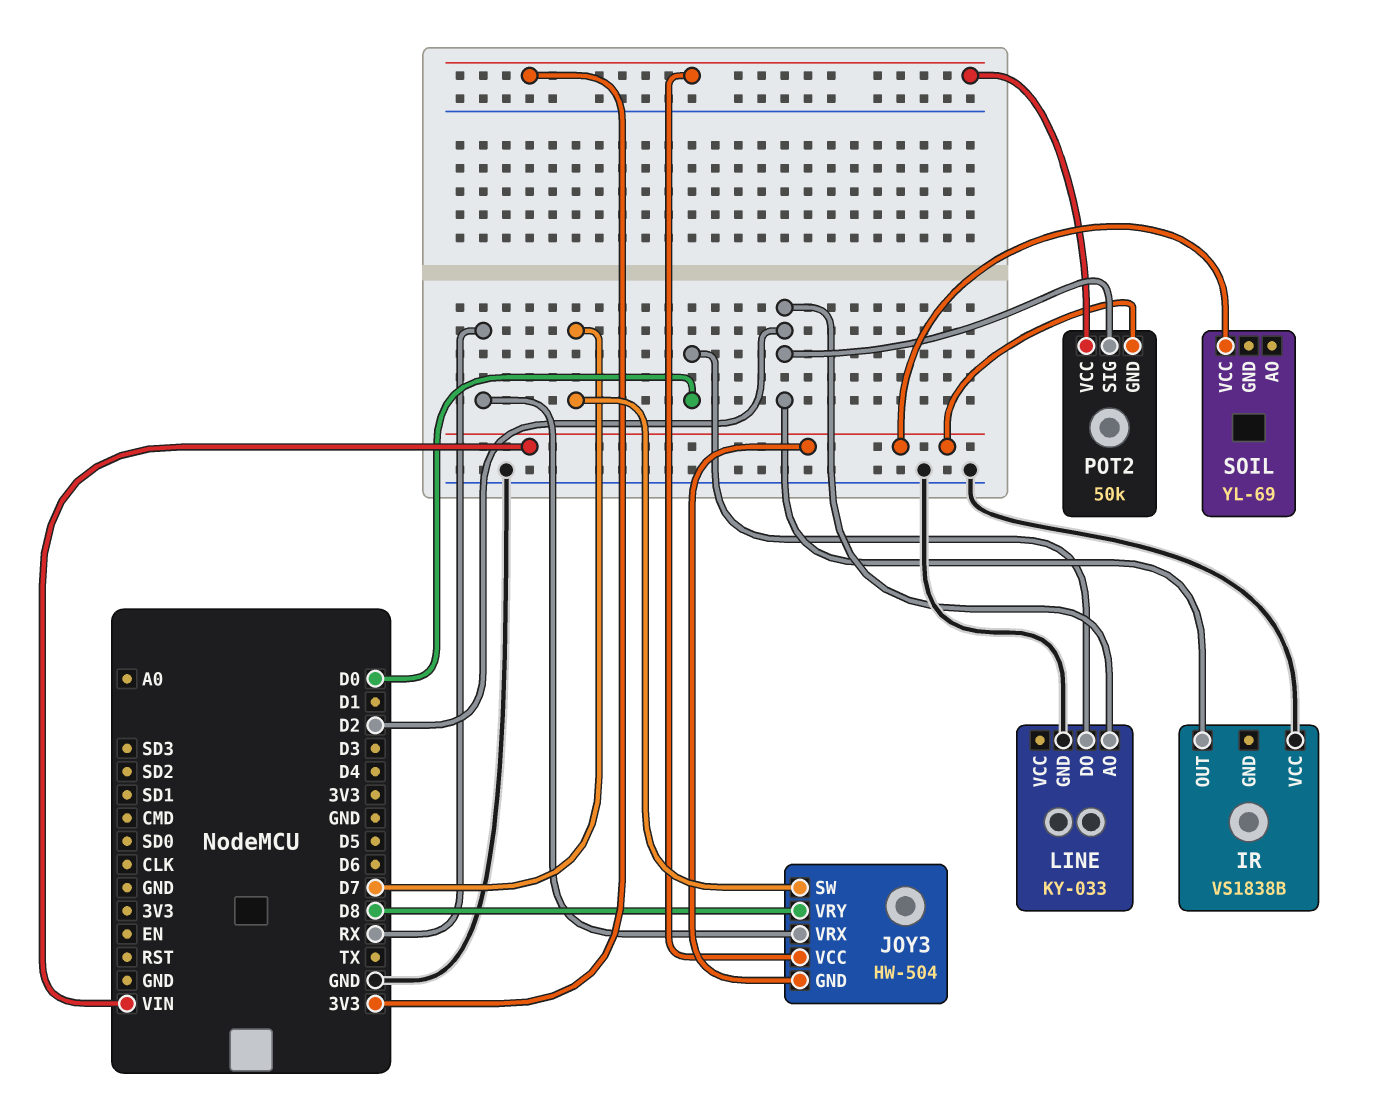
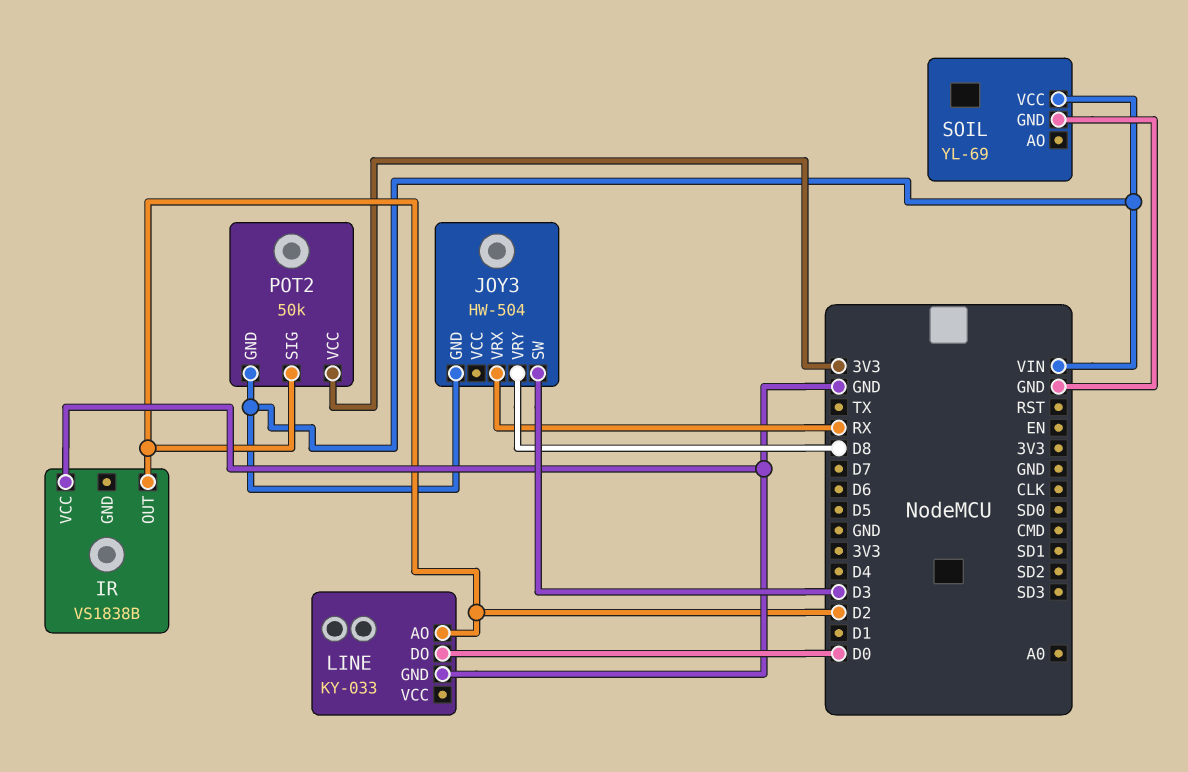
JOY3 pin SW: D7 -> D3
JOY3 pin VCC: 3V3 -> none
SOIL pin GND: none -> GND

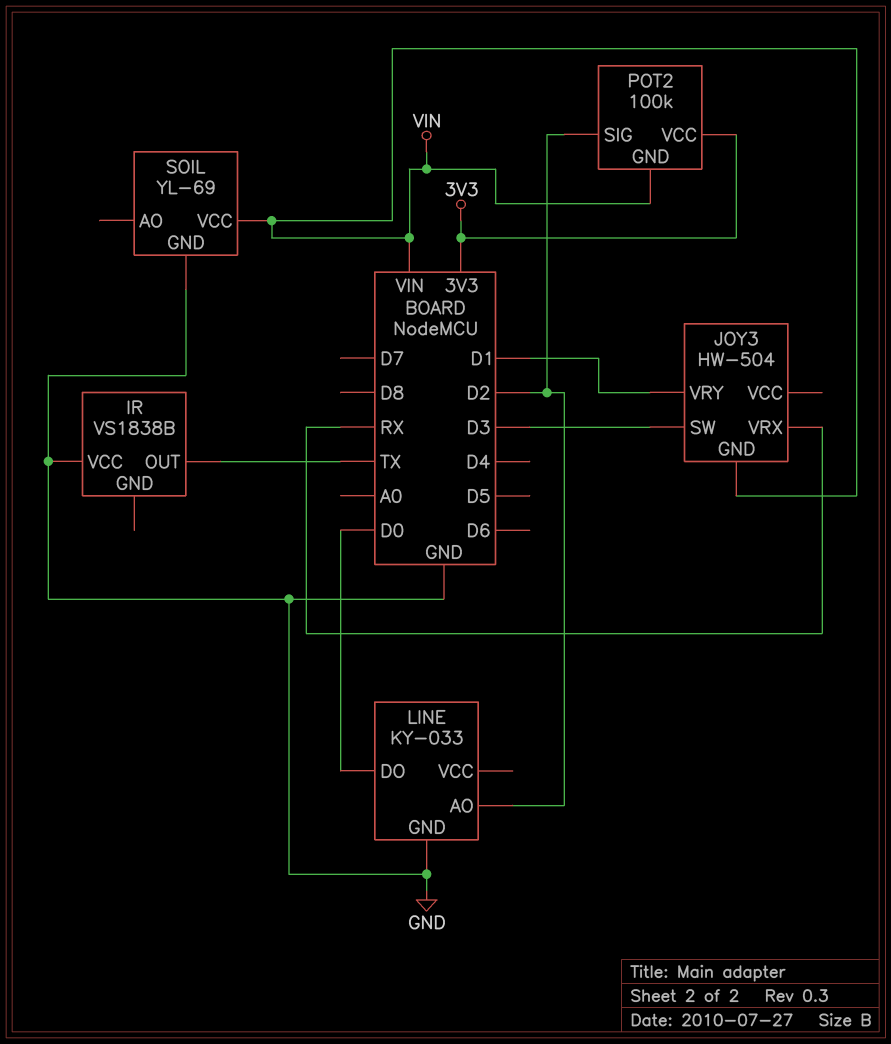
IR pin OUT: D2 -> TX
JOY3 pin VRY: D8 -> D1
POT2: 50k -> 100k

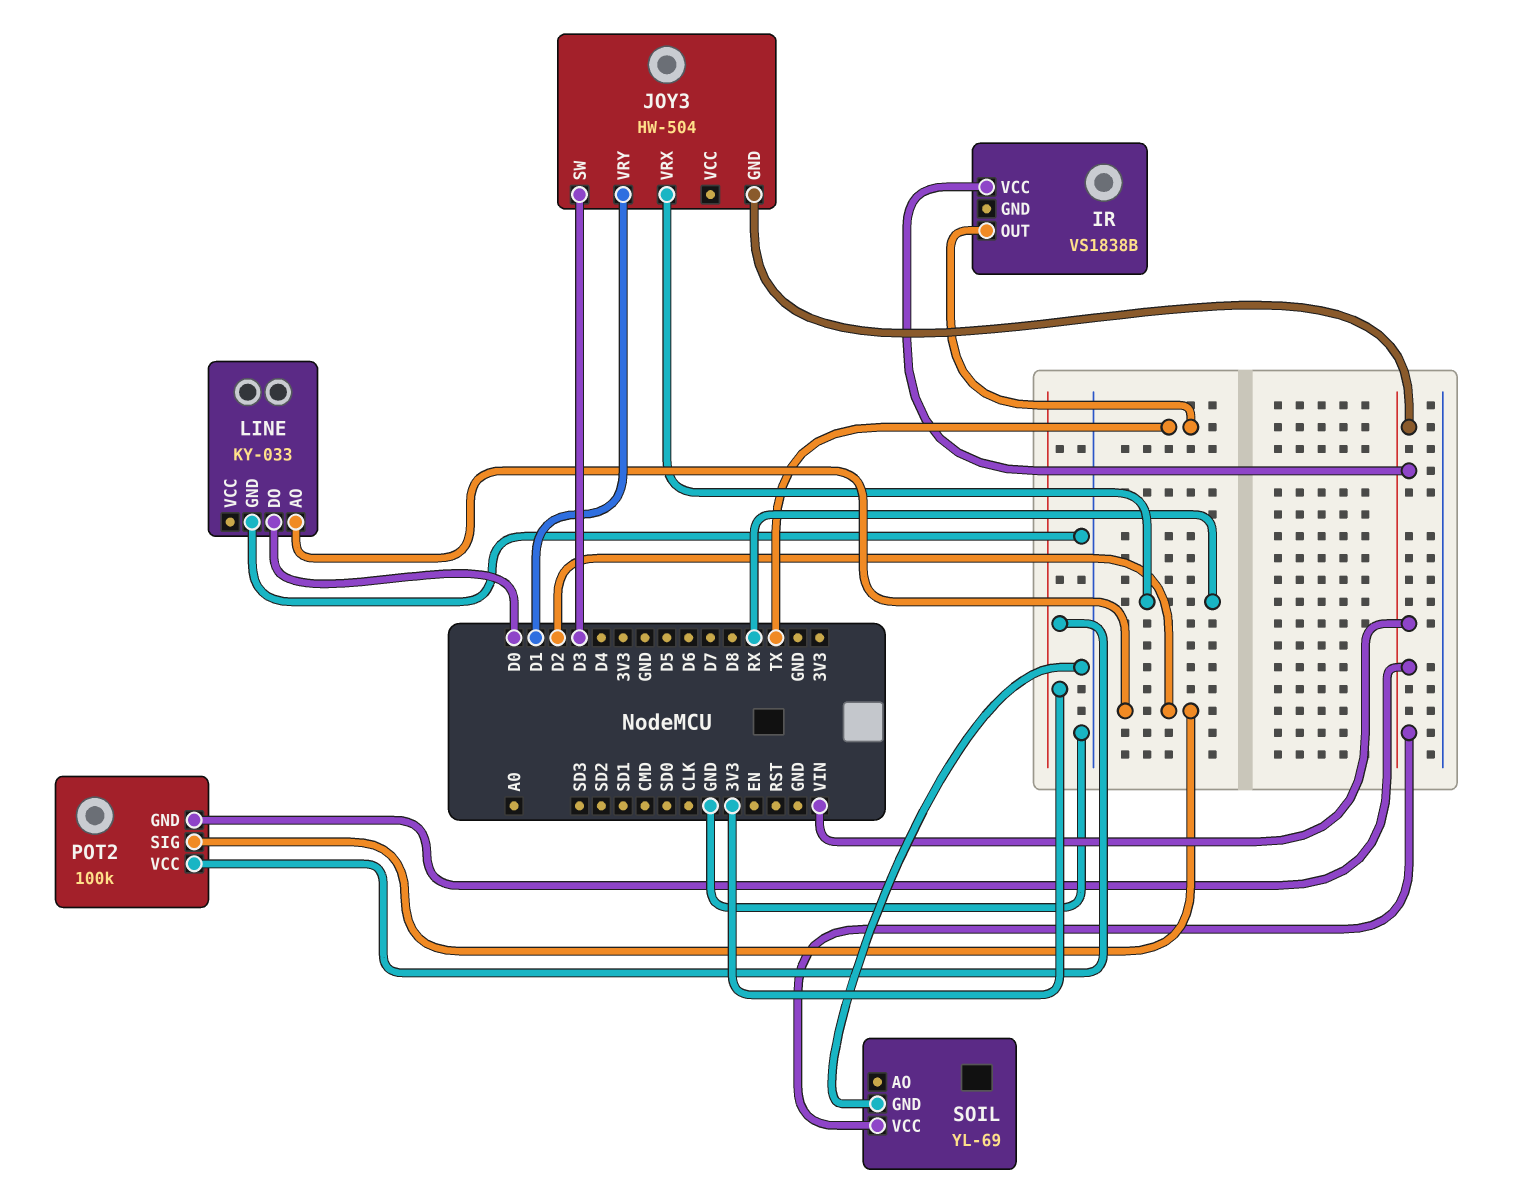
IR pin VCC: GND -> VIN

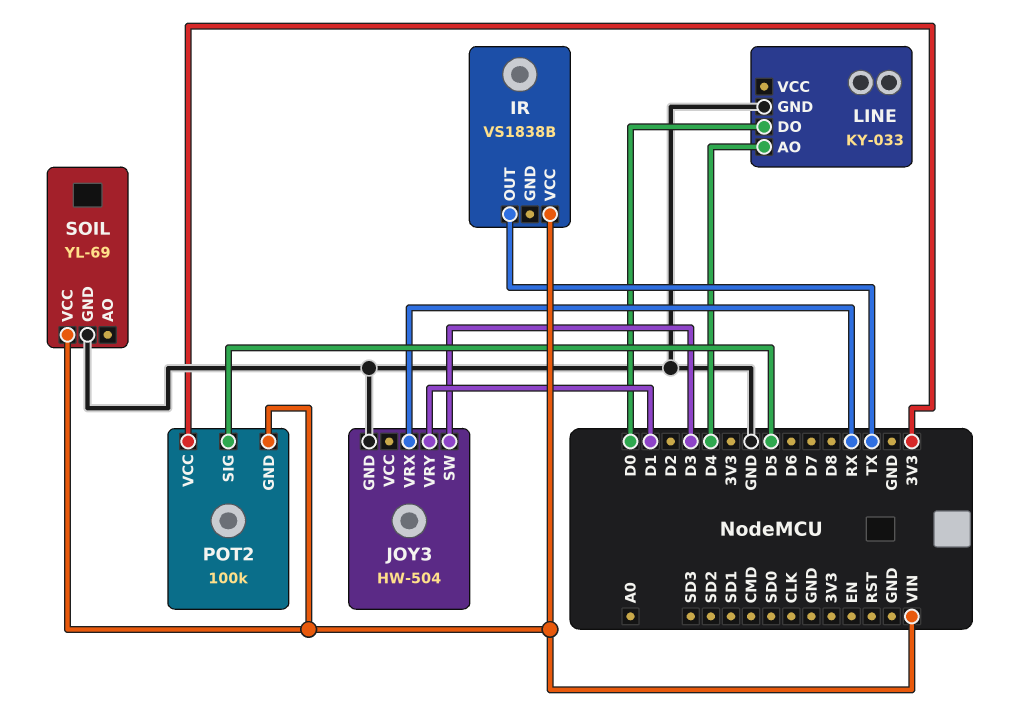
JOY3 pin GND: VIN -> GND
LINE pin AO: D2 -> D4
POT2 pin SIG: D2 -> D5

